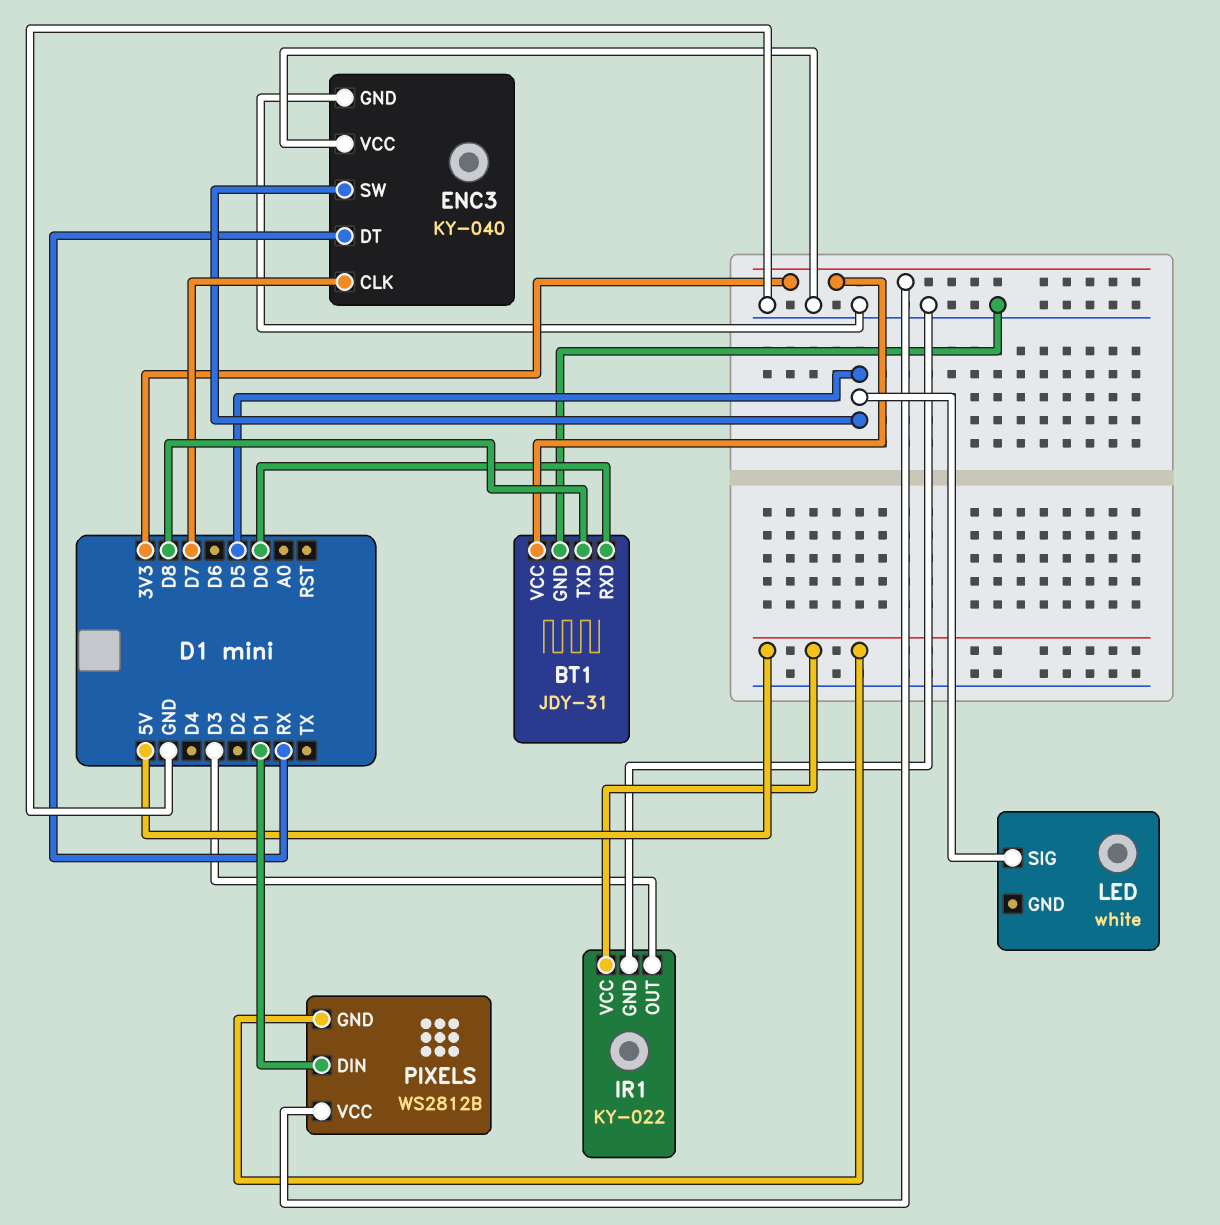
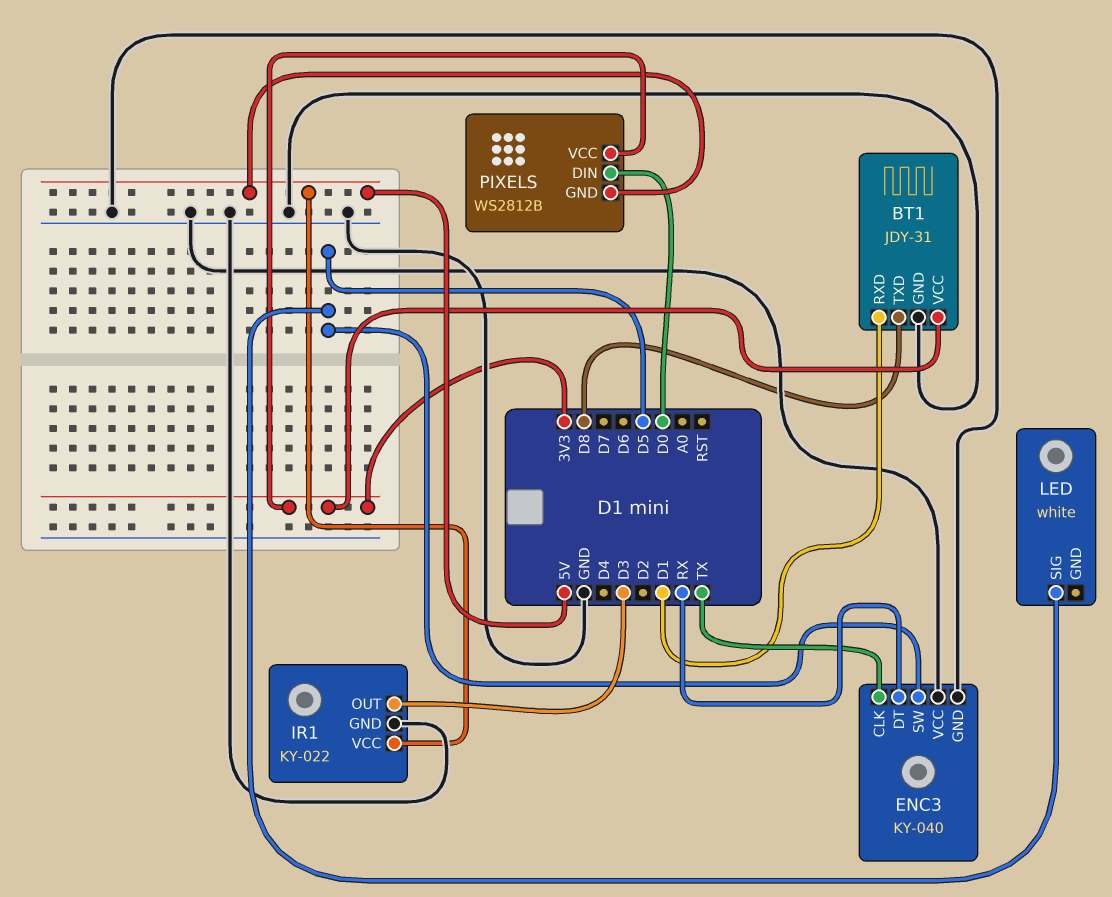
BT1 pin RXD: D0 -> D1
ENC3 pin CLK: D7 -> TX
PIXELS pin DIN: D1 -> D0

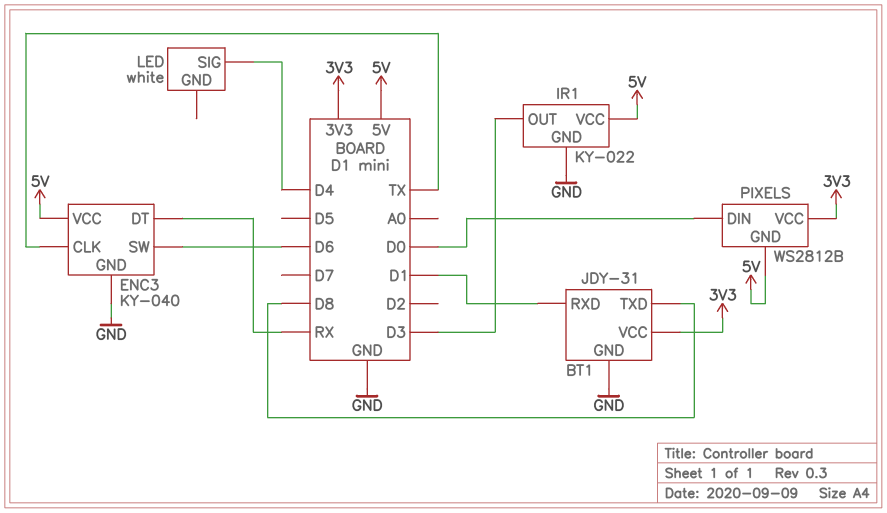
ENC3 pin SW: D5 -> D6
ENC3 pin VCC: GND -> 5V
LED pin SIG: D5 -> D4

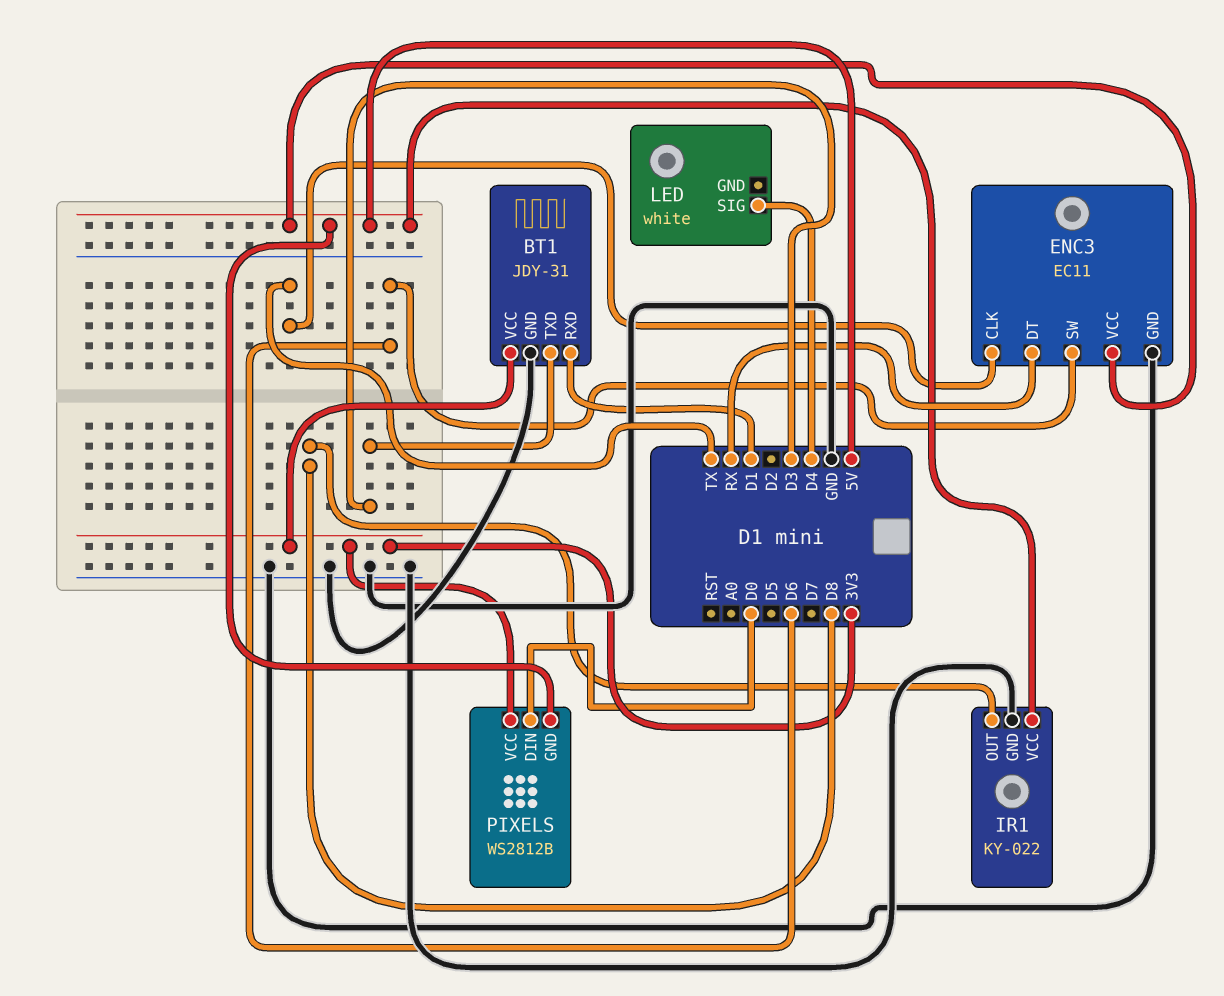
BT1 pin TXD: D8 -> D3
ENC3: KY-040 -> EC11
IR1 pin OUT: D3 -> D8

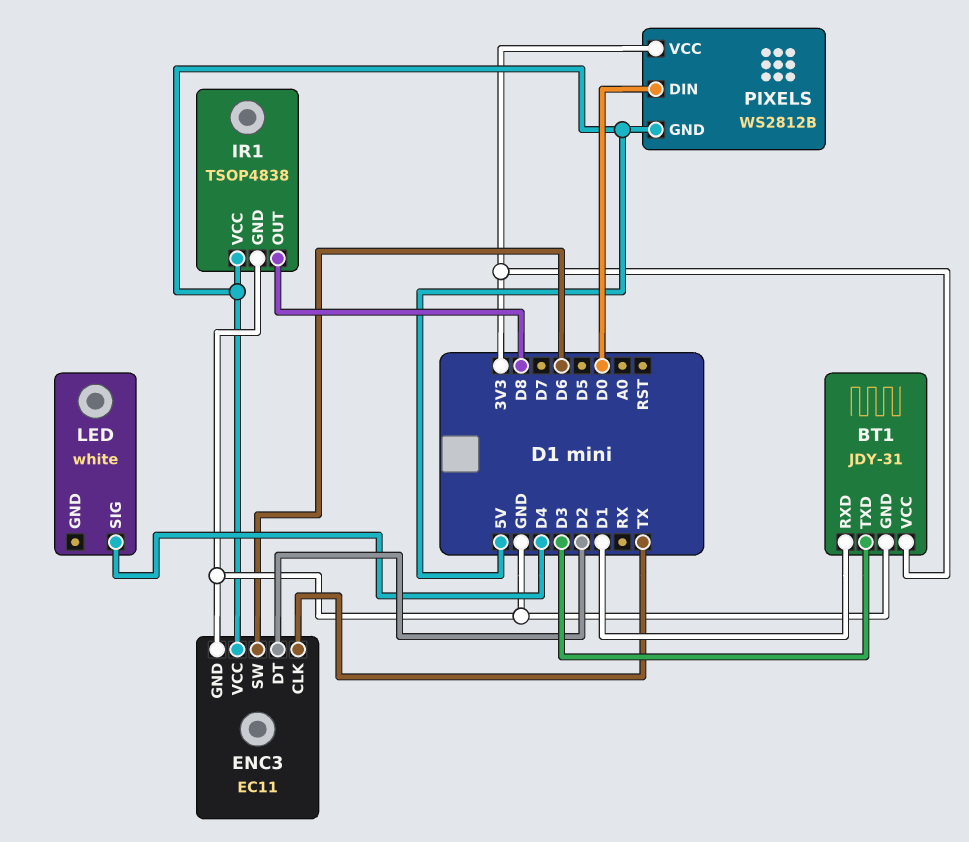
ENC3 pin DT: RX -> D2
IR1: KY-022 -> TSOP4838

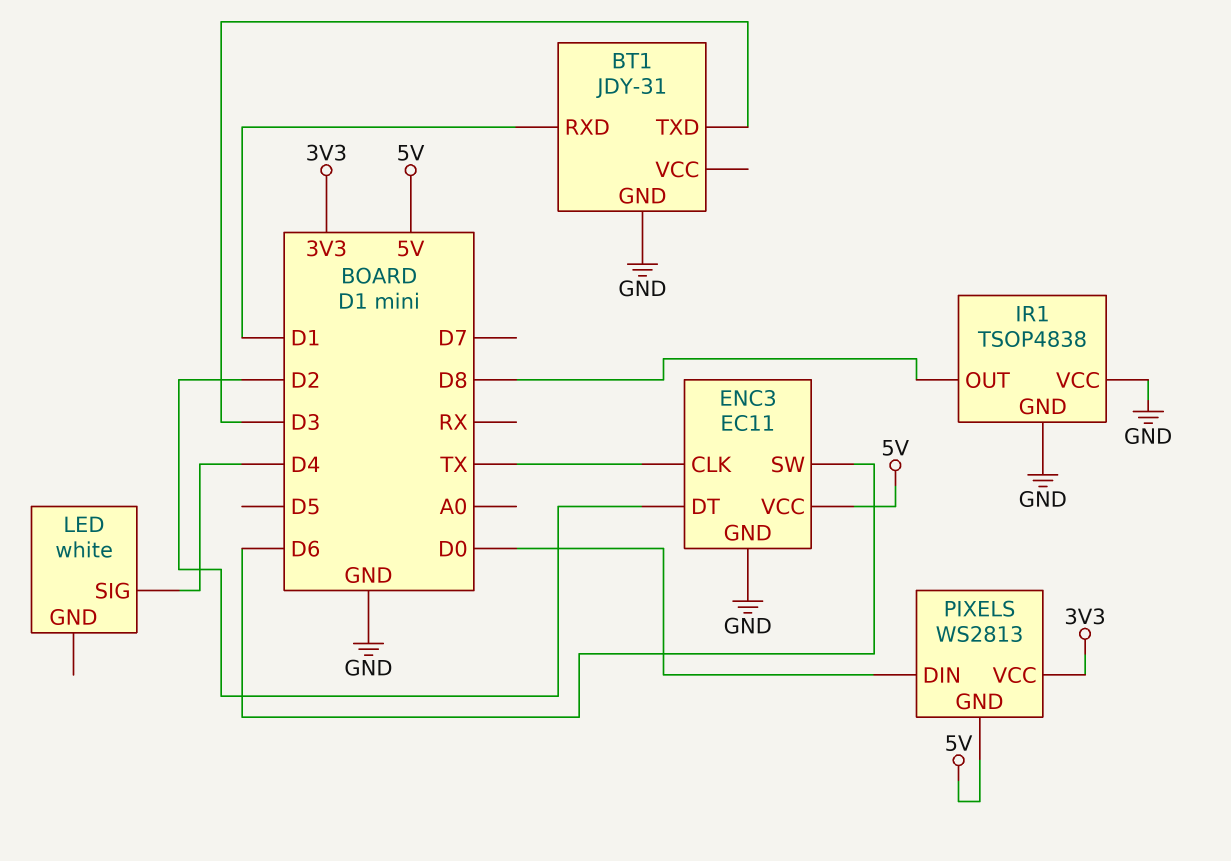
BT1 pin VCC: 3V3 -> none
IR1 pin VCC: 5V -> GND
PIXELS: WS2812B -> WS2813

